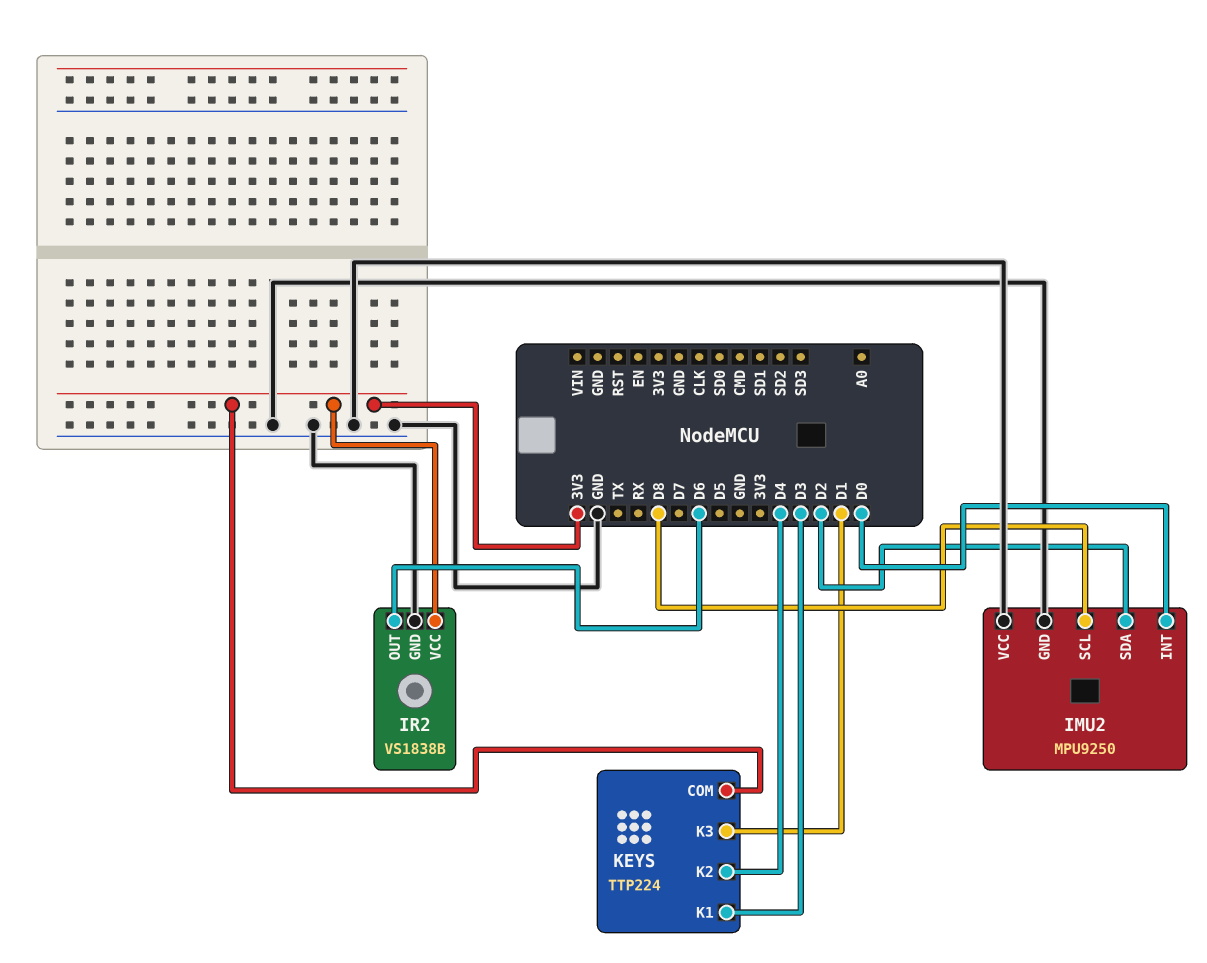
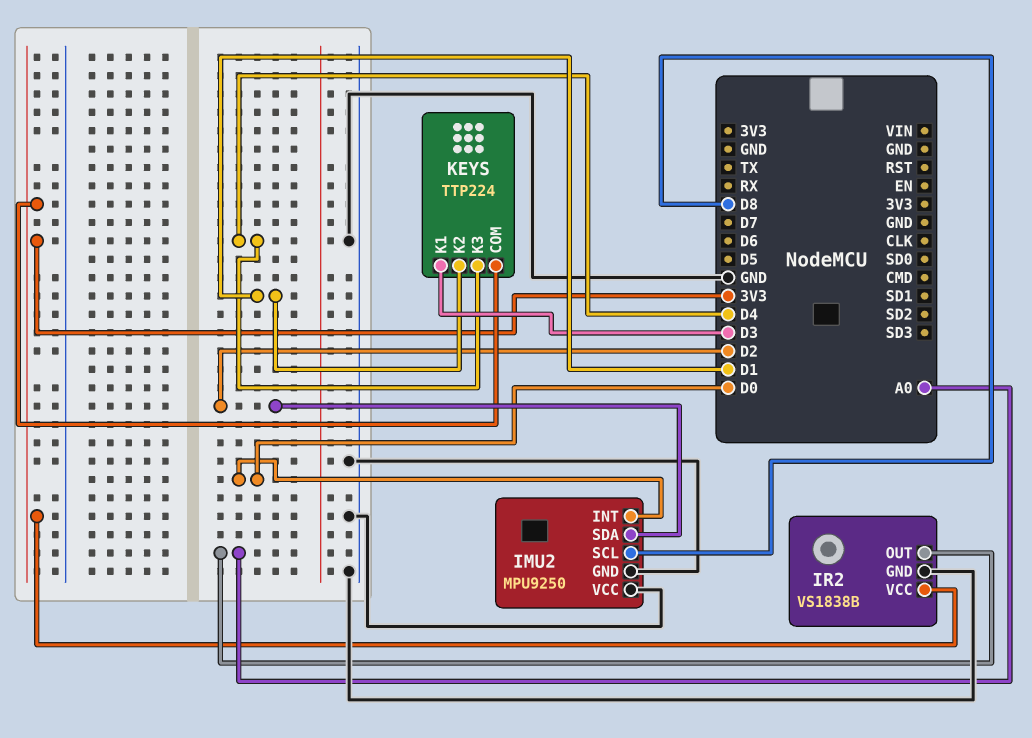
IR2 pin OUT: D6 -> A0
KEYS pin K2: D4 -> D1
KEYS pin K3: D1 -> D4

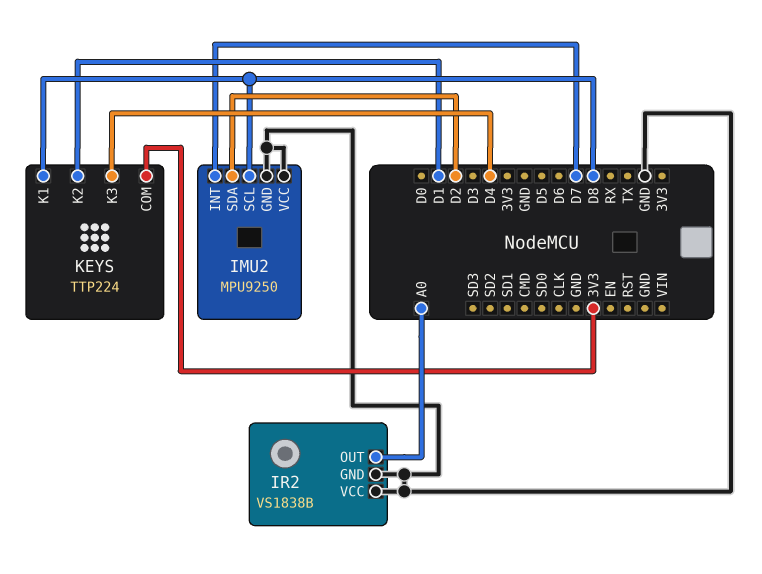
IMU2 pin INT: D0 -> D7
IR2 pin VCC: 3V3 -> GND
KEYS pin K1: D3 -> D8

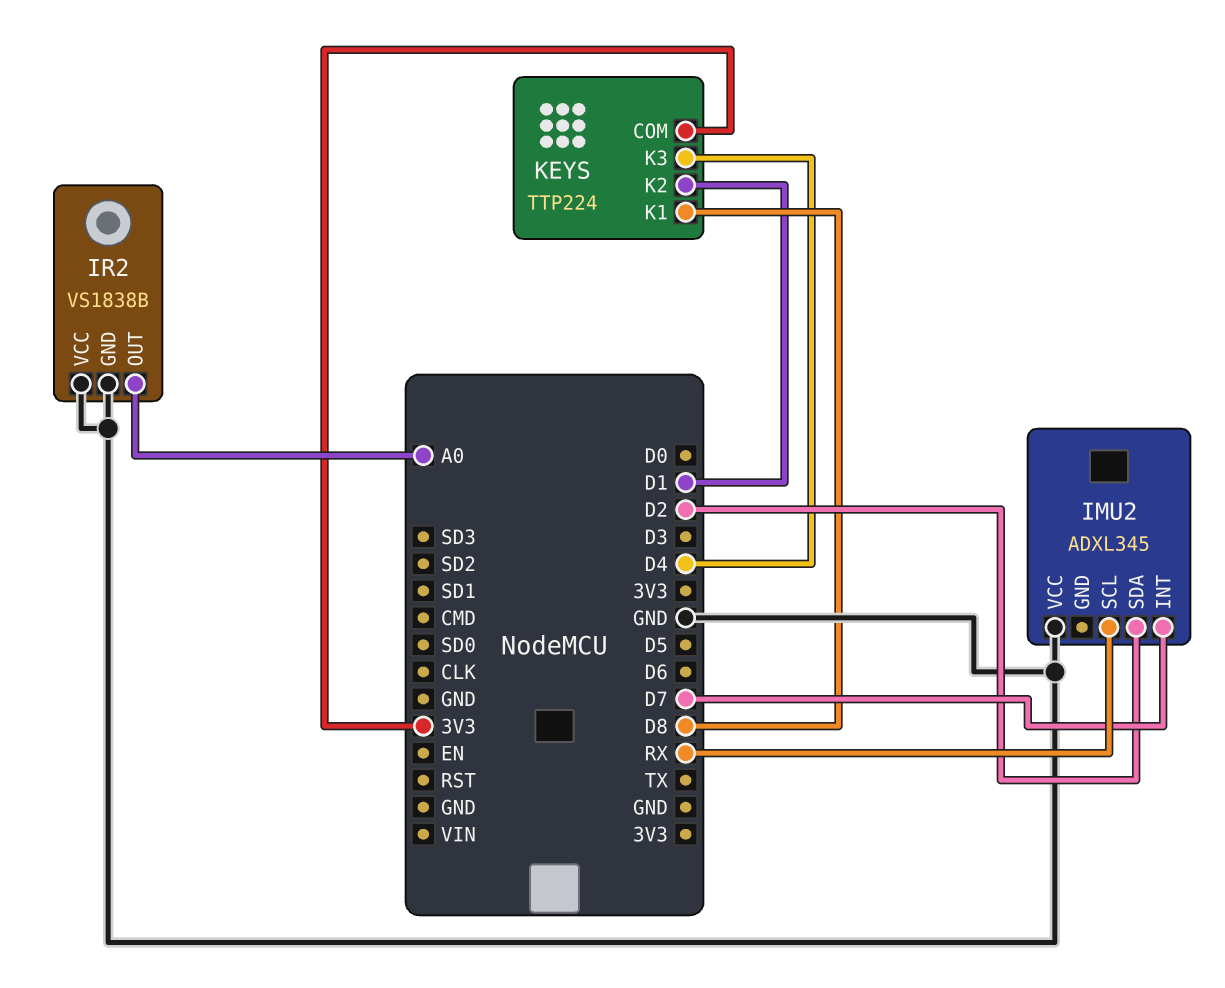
IMU2: MPU9250 -> ADXL345
IMU2 pin GND: GND -> none
IMU2 pin SCL: D8 -> RX

